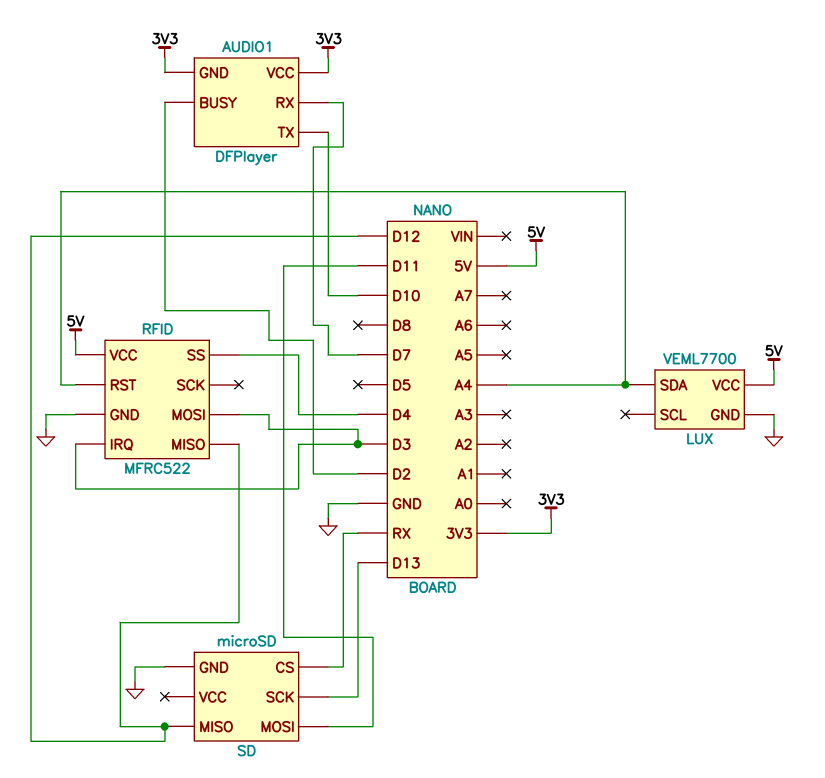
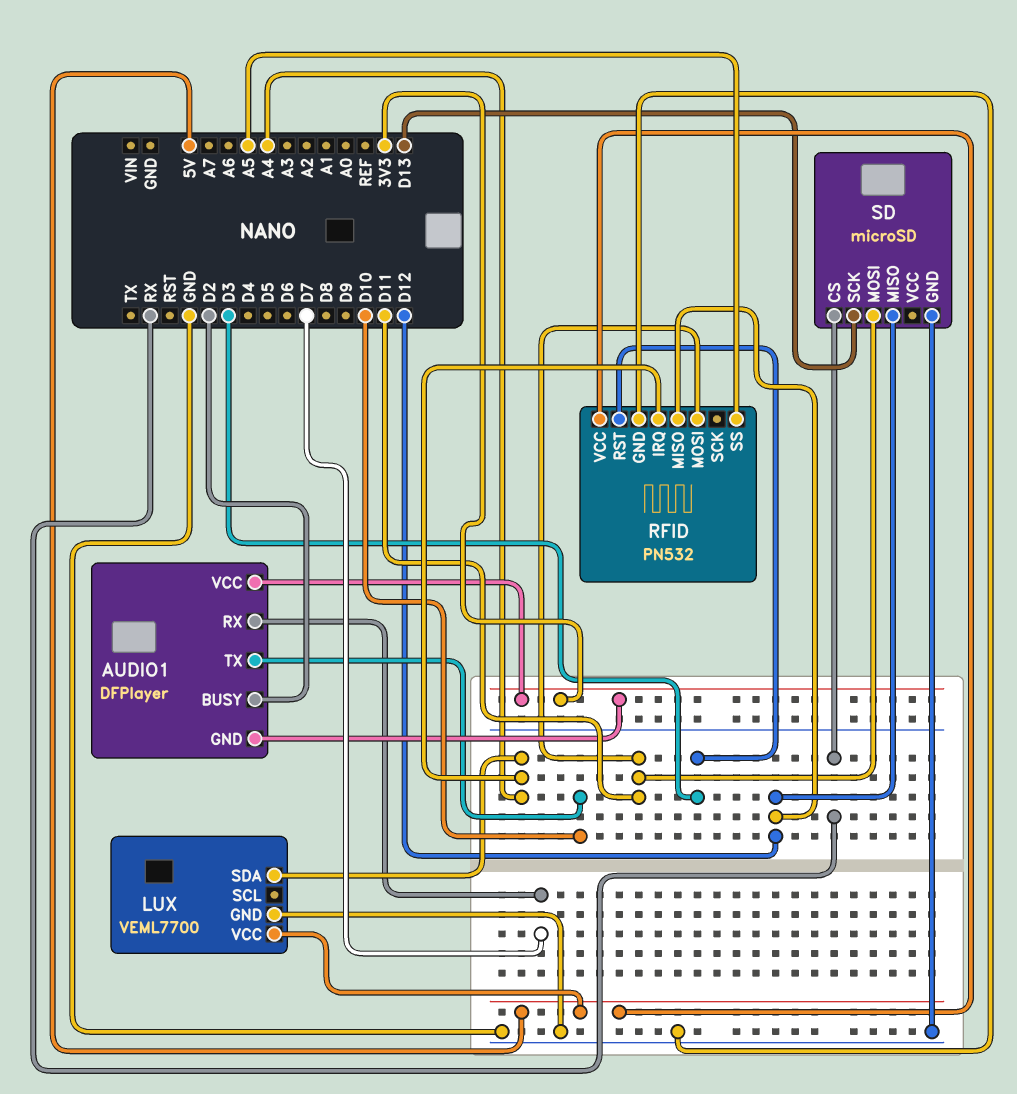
RFID: MFRC522 -> PN532
RFID pin IRQ: D3 -> A4
RFID pin MOSI: D3 -> D11
RFID pin RST: A4 -> D3
RFID pin SS: D4 -> A5

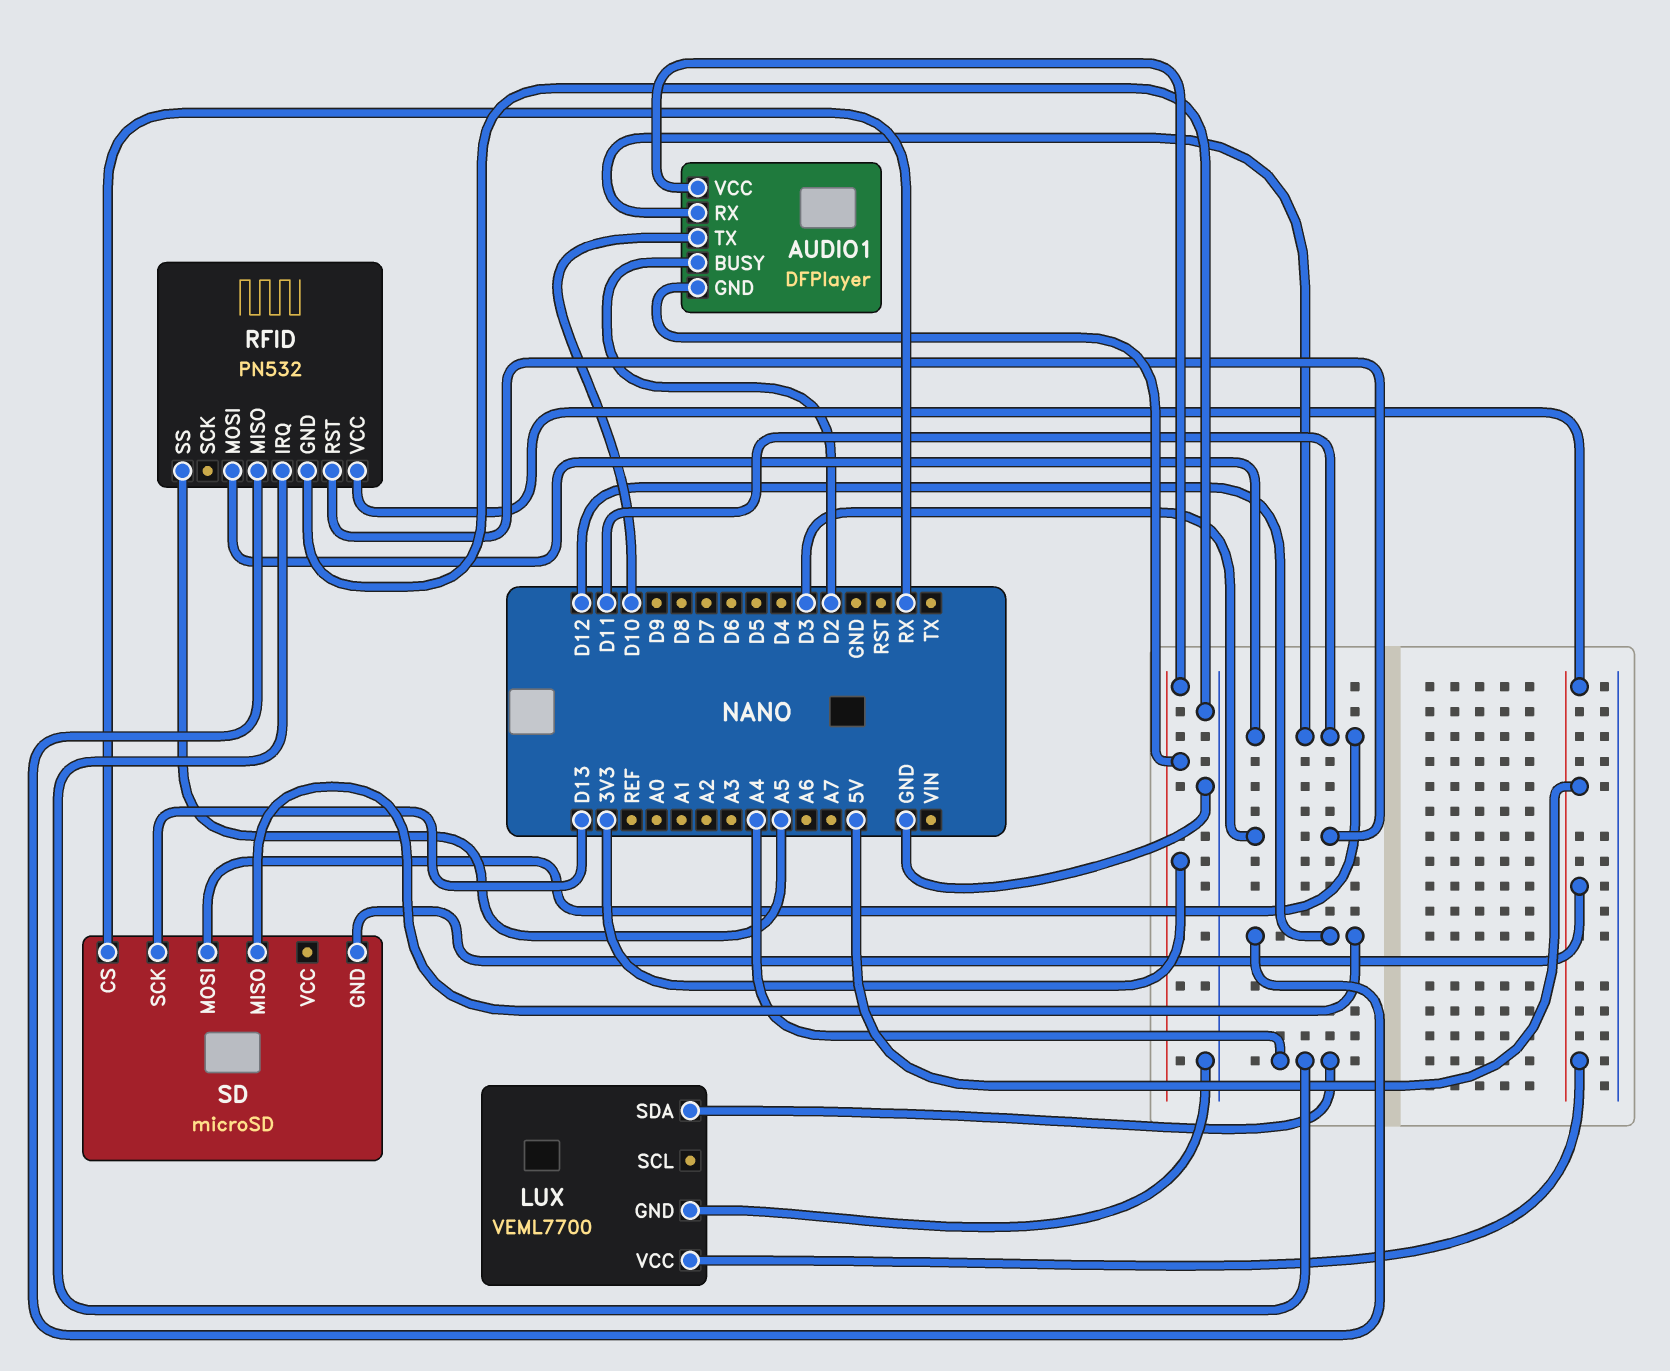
AUDIO1 pin RX: D7 -> D11
SD pin GND: GND -> 5V

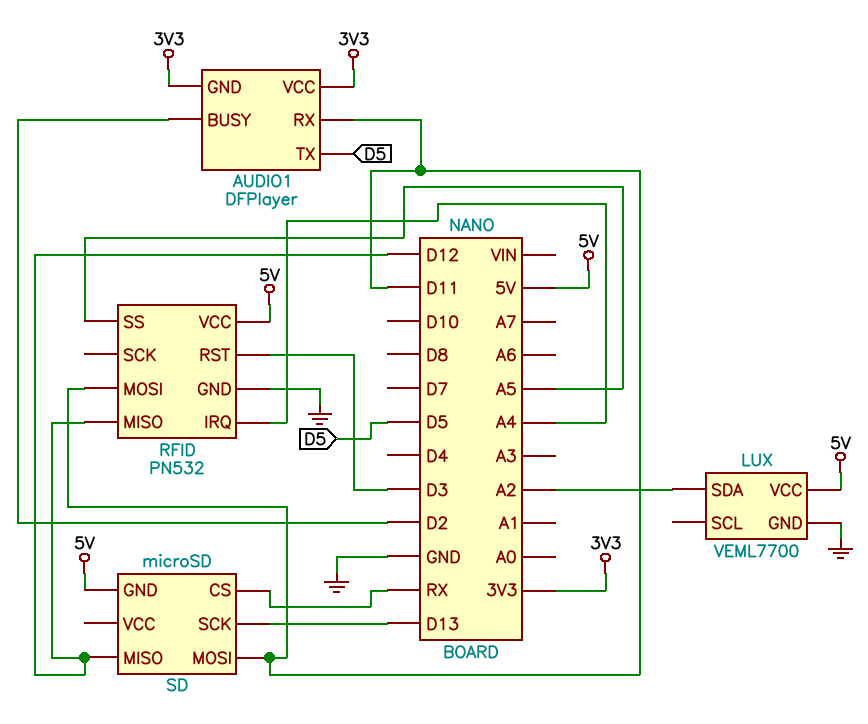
AUDIO1 pin TX: D10 -> D5
LUX pin SDA: A4 -> A2

